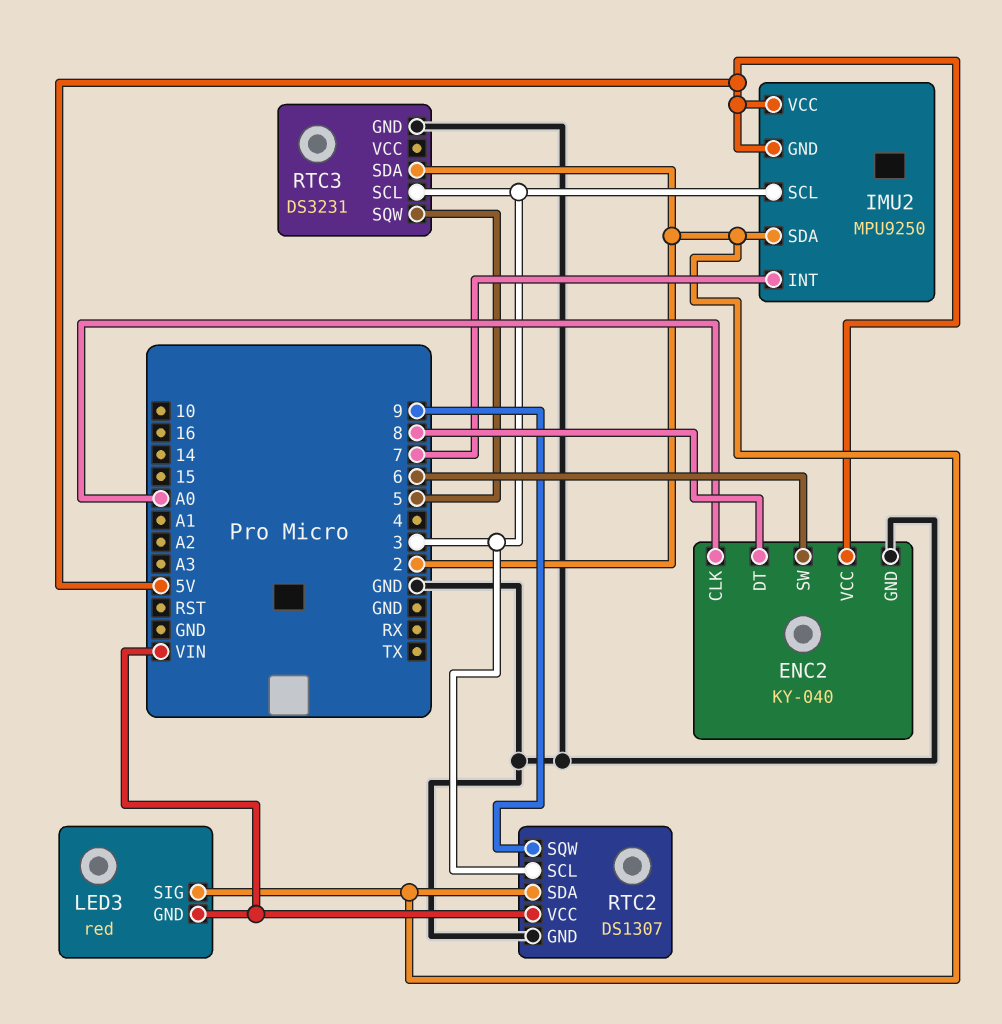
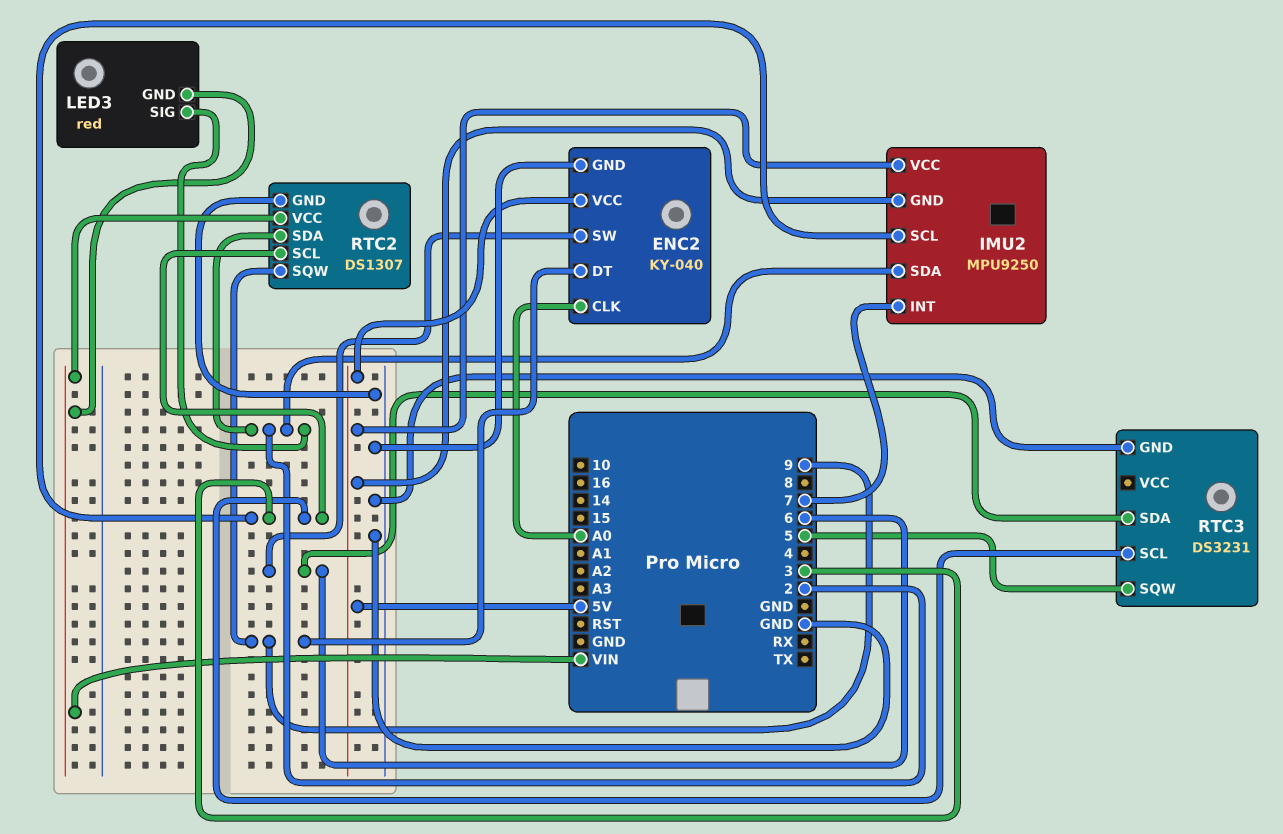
ENC2 pin DT: 8 -> 9
RTC3 pin SDA: 2 -> 6

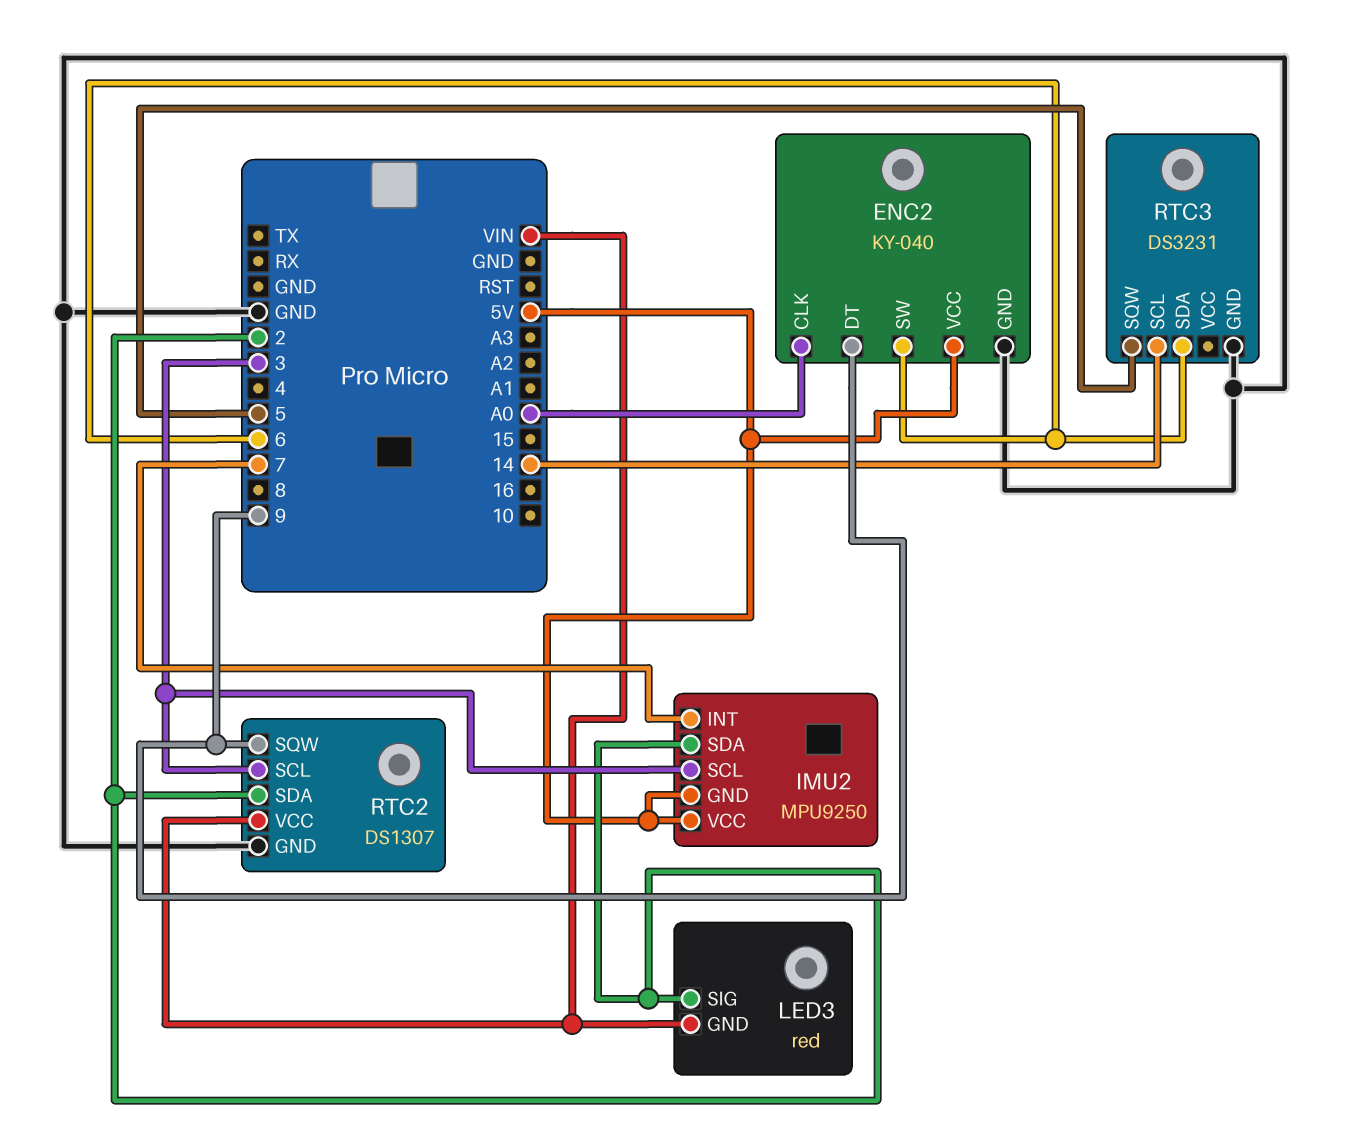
RTC3 pin SCL: 3 -> 14

